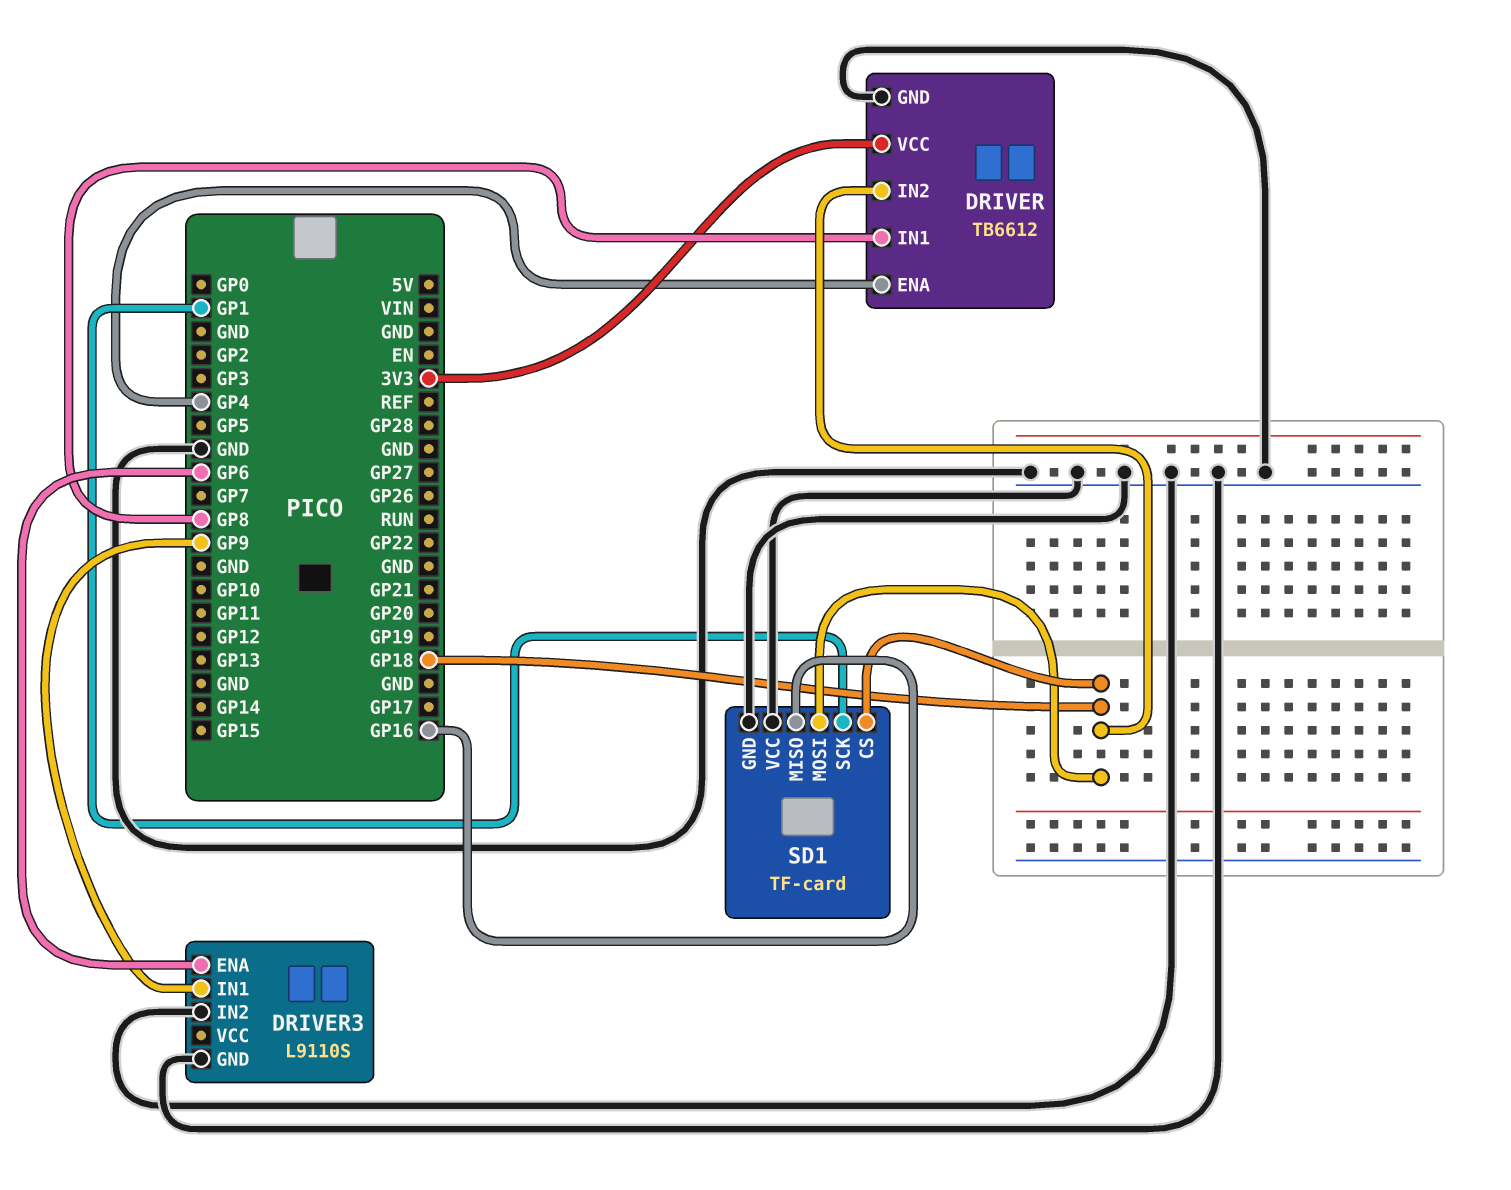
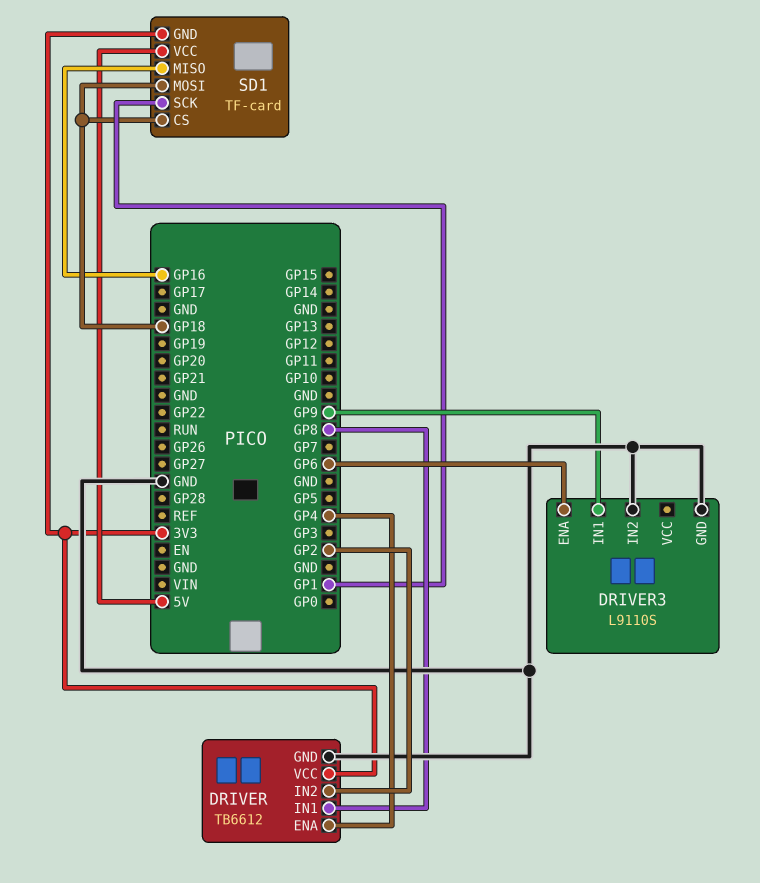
DRIVER pin IN2: GP18 -> GP2
SD1 pin GND: GND -> 3V3
SD1 pin VCC: GND -> 5V

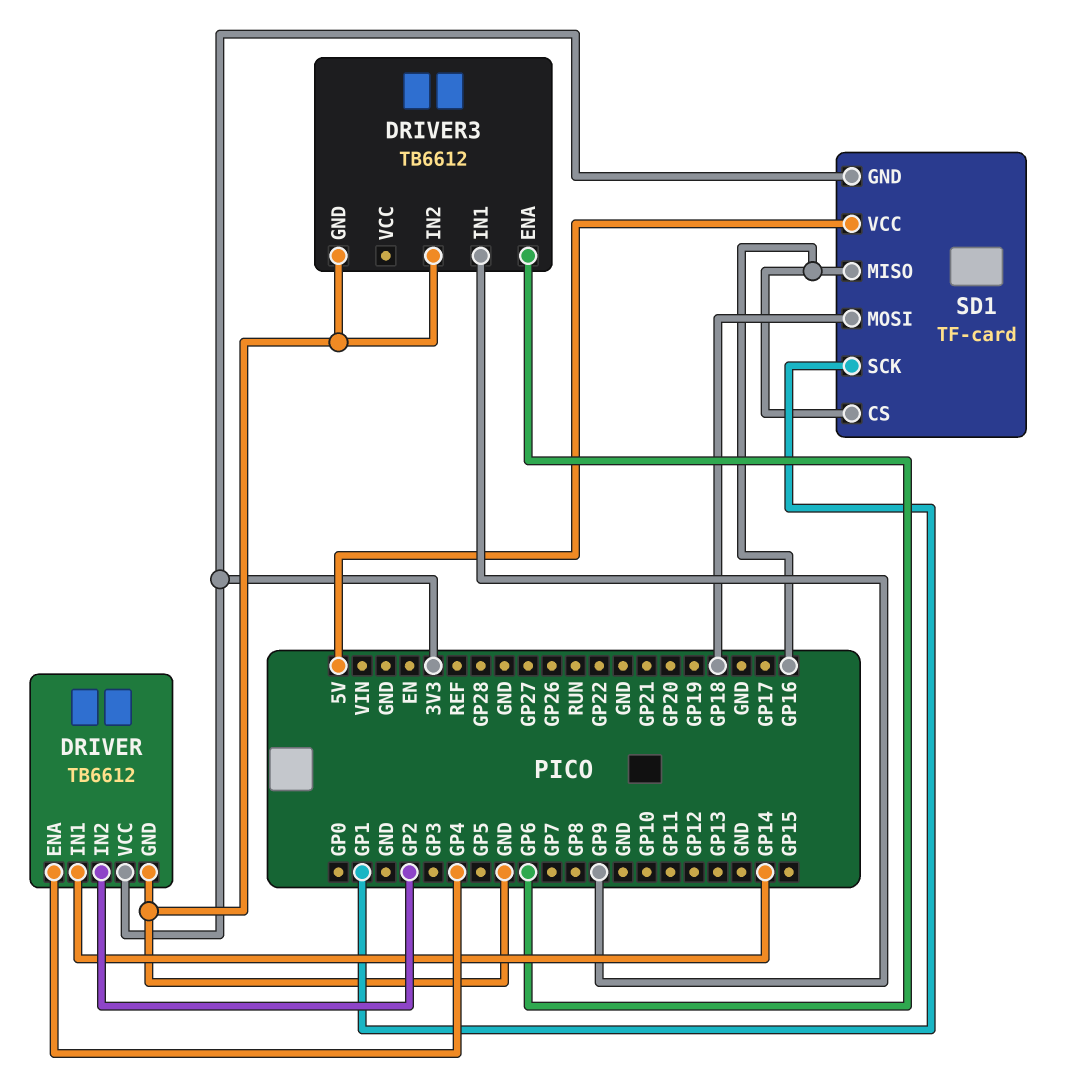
DRIVER pin IN1: GP8 -> GP14
DRIVER3: L9110S -> TB6612
SD1 pin CS: GP18 -> GP16

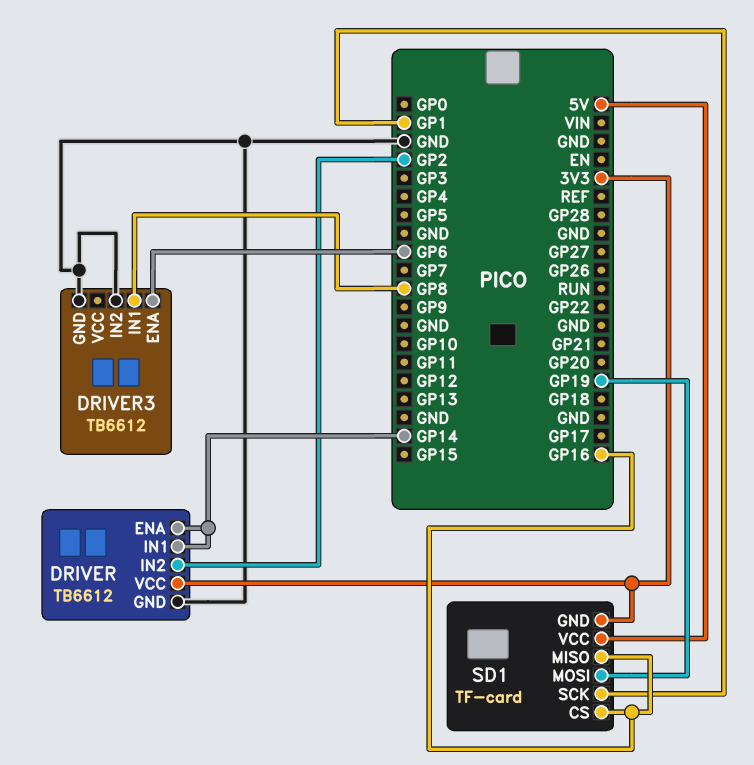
DRIVER pin ENA: GP4 -> GP14
DRIVER3 pin IN1: GP9 -> GP8
SD1 pin MOSI: GP18 -> GP19

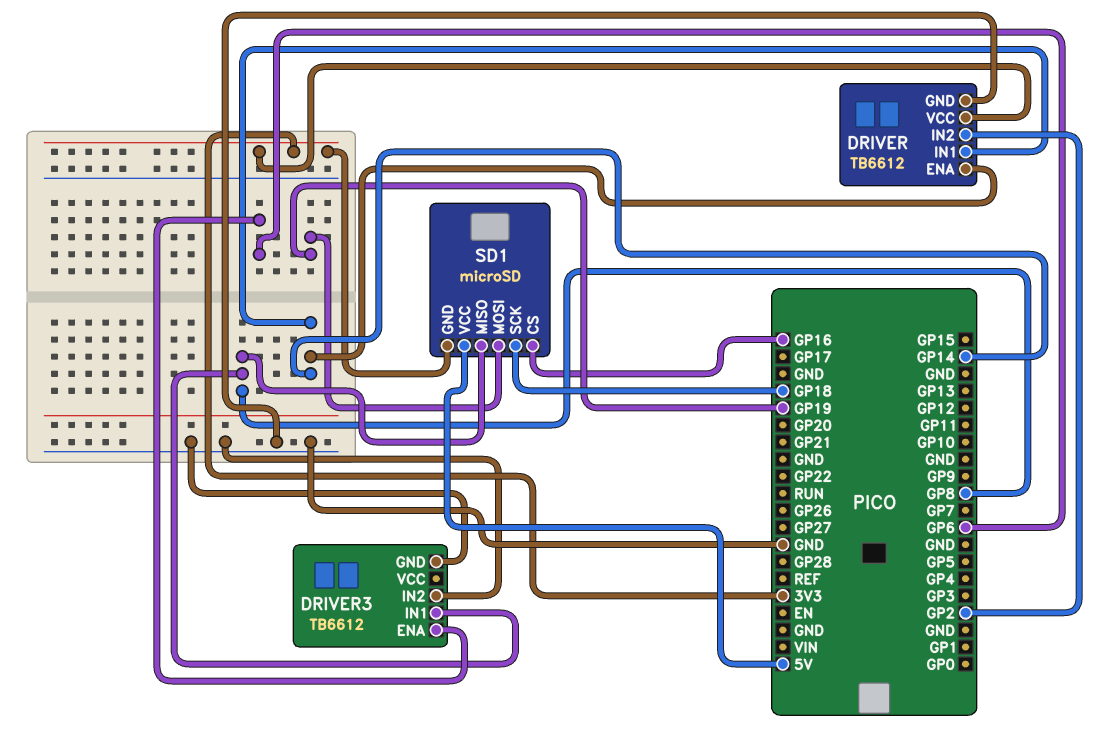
SD1: TF-card -> microSD
SD1 pin MISO: GP16 -> GP8
SD1 pin SCK: GP1 -> GP18

